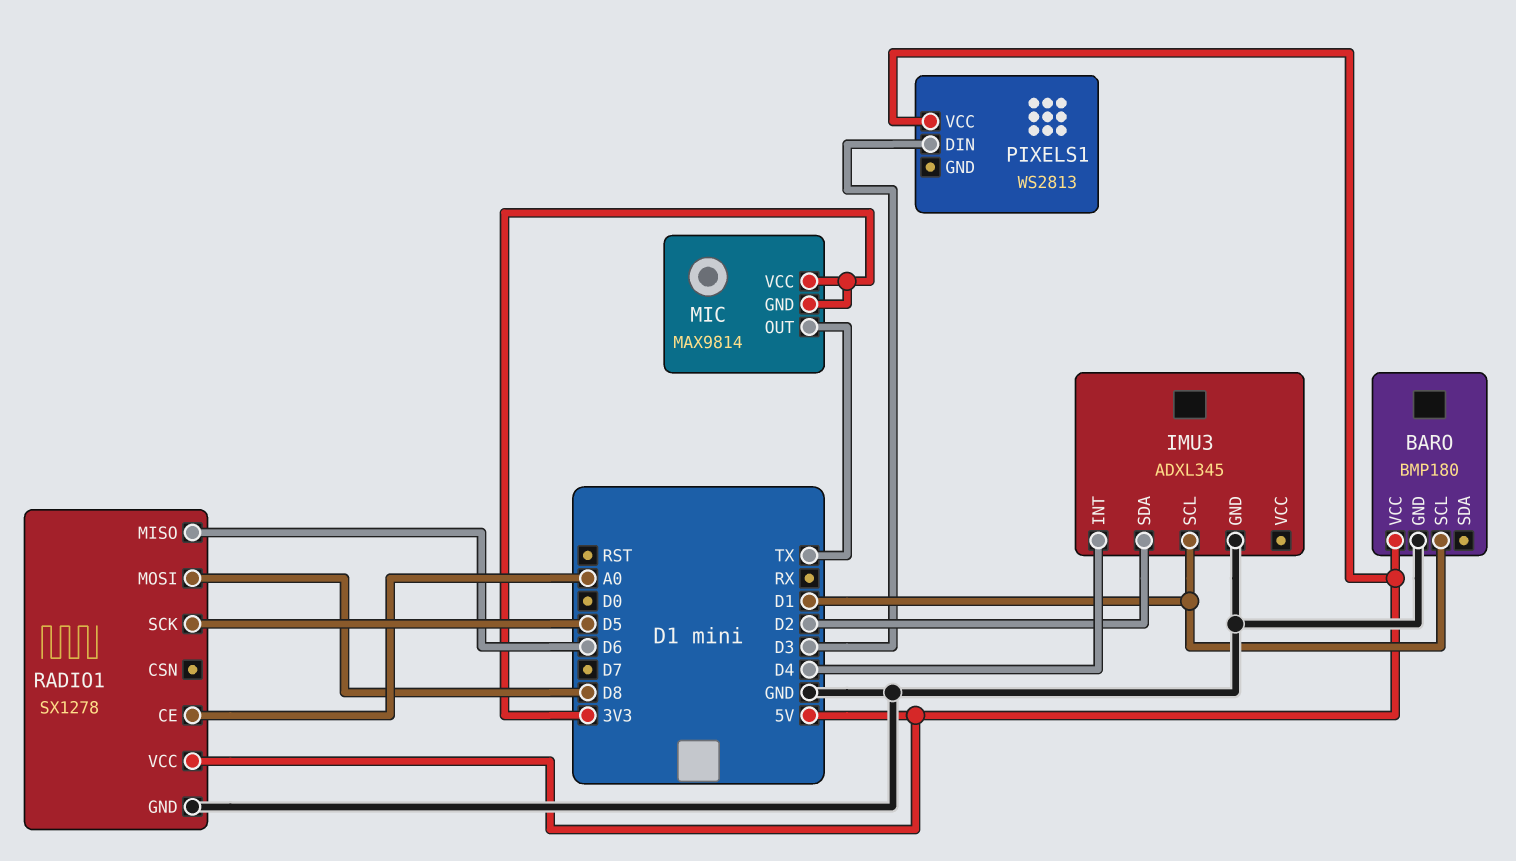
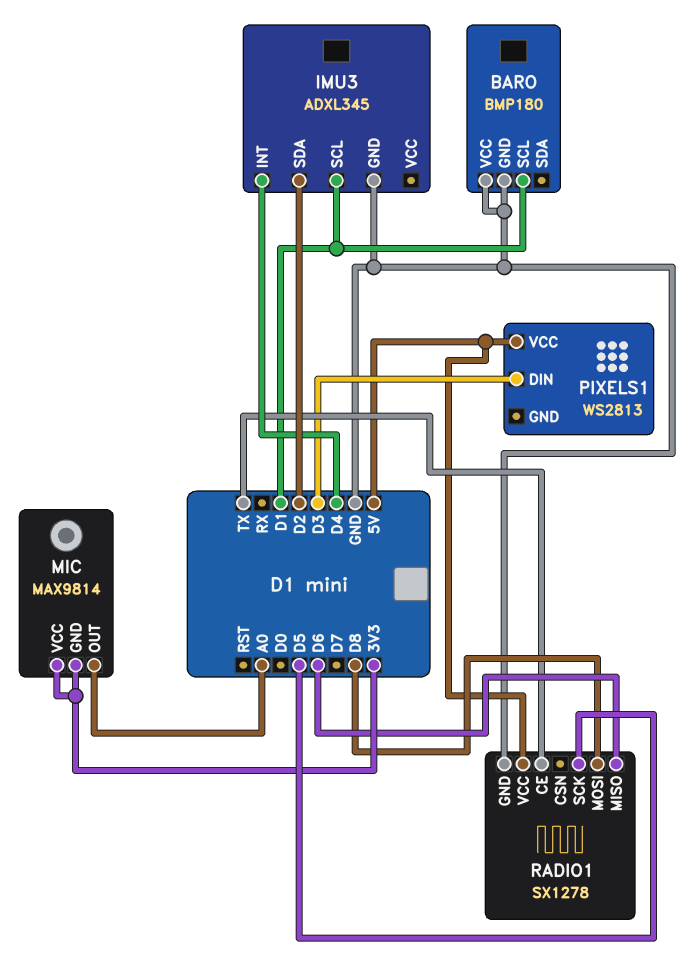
BARO pin VCC: 5V -> GND
MIC pin OUT: TX -> A0
RADIO1 pin CE: A0 -> TX

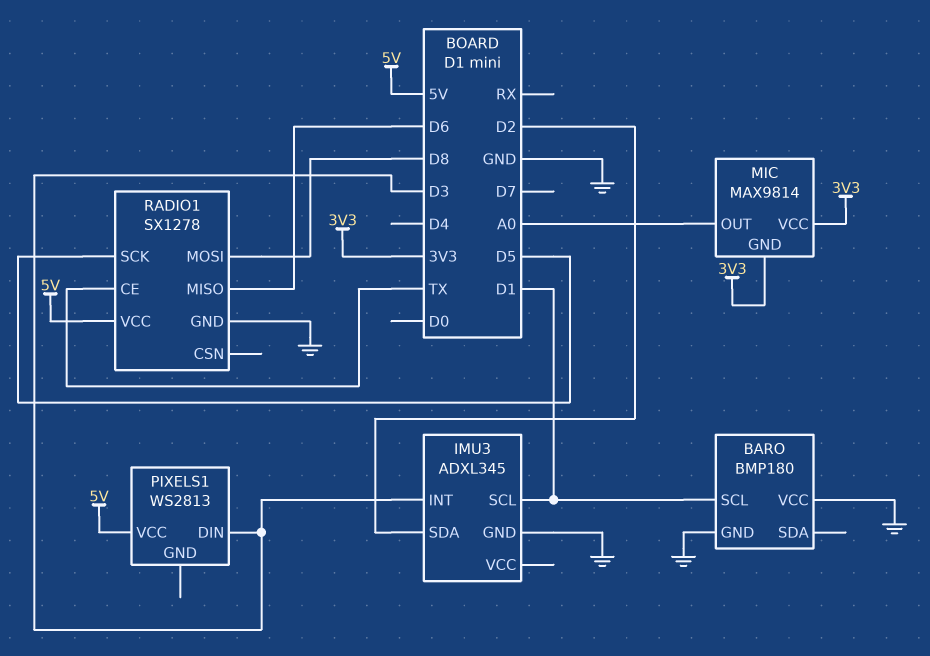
IMU3 pin INT: D4 -> D3

